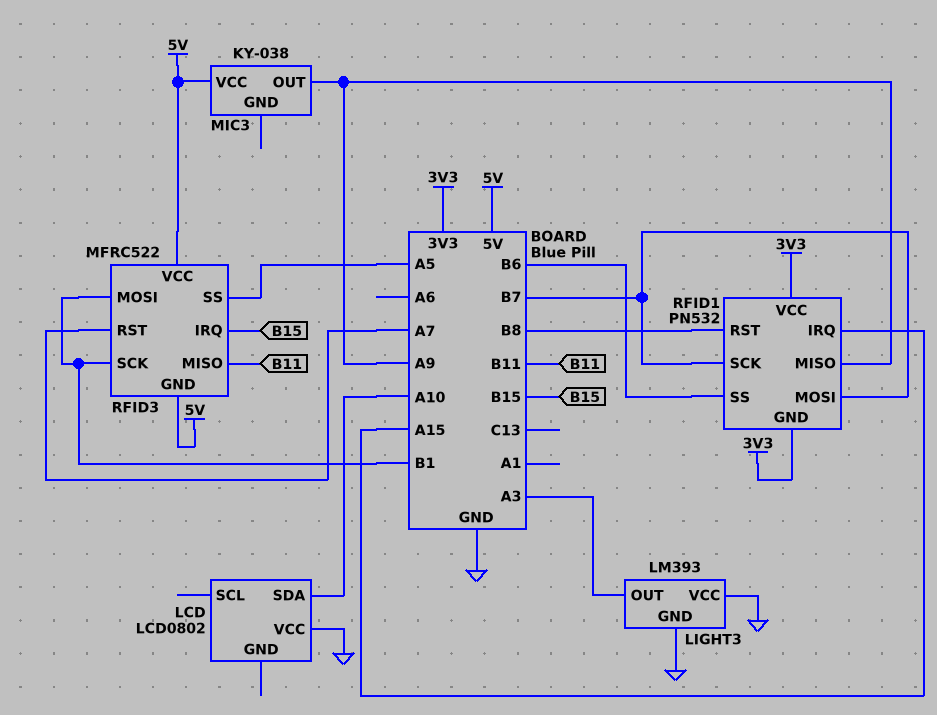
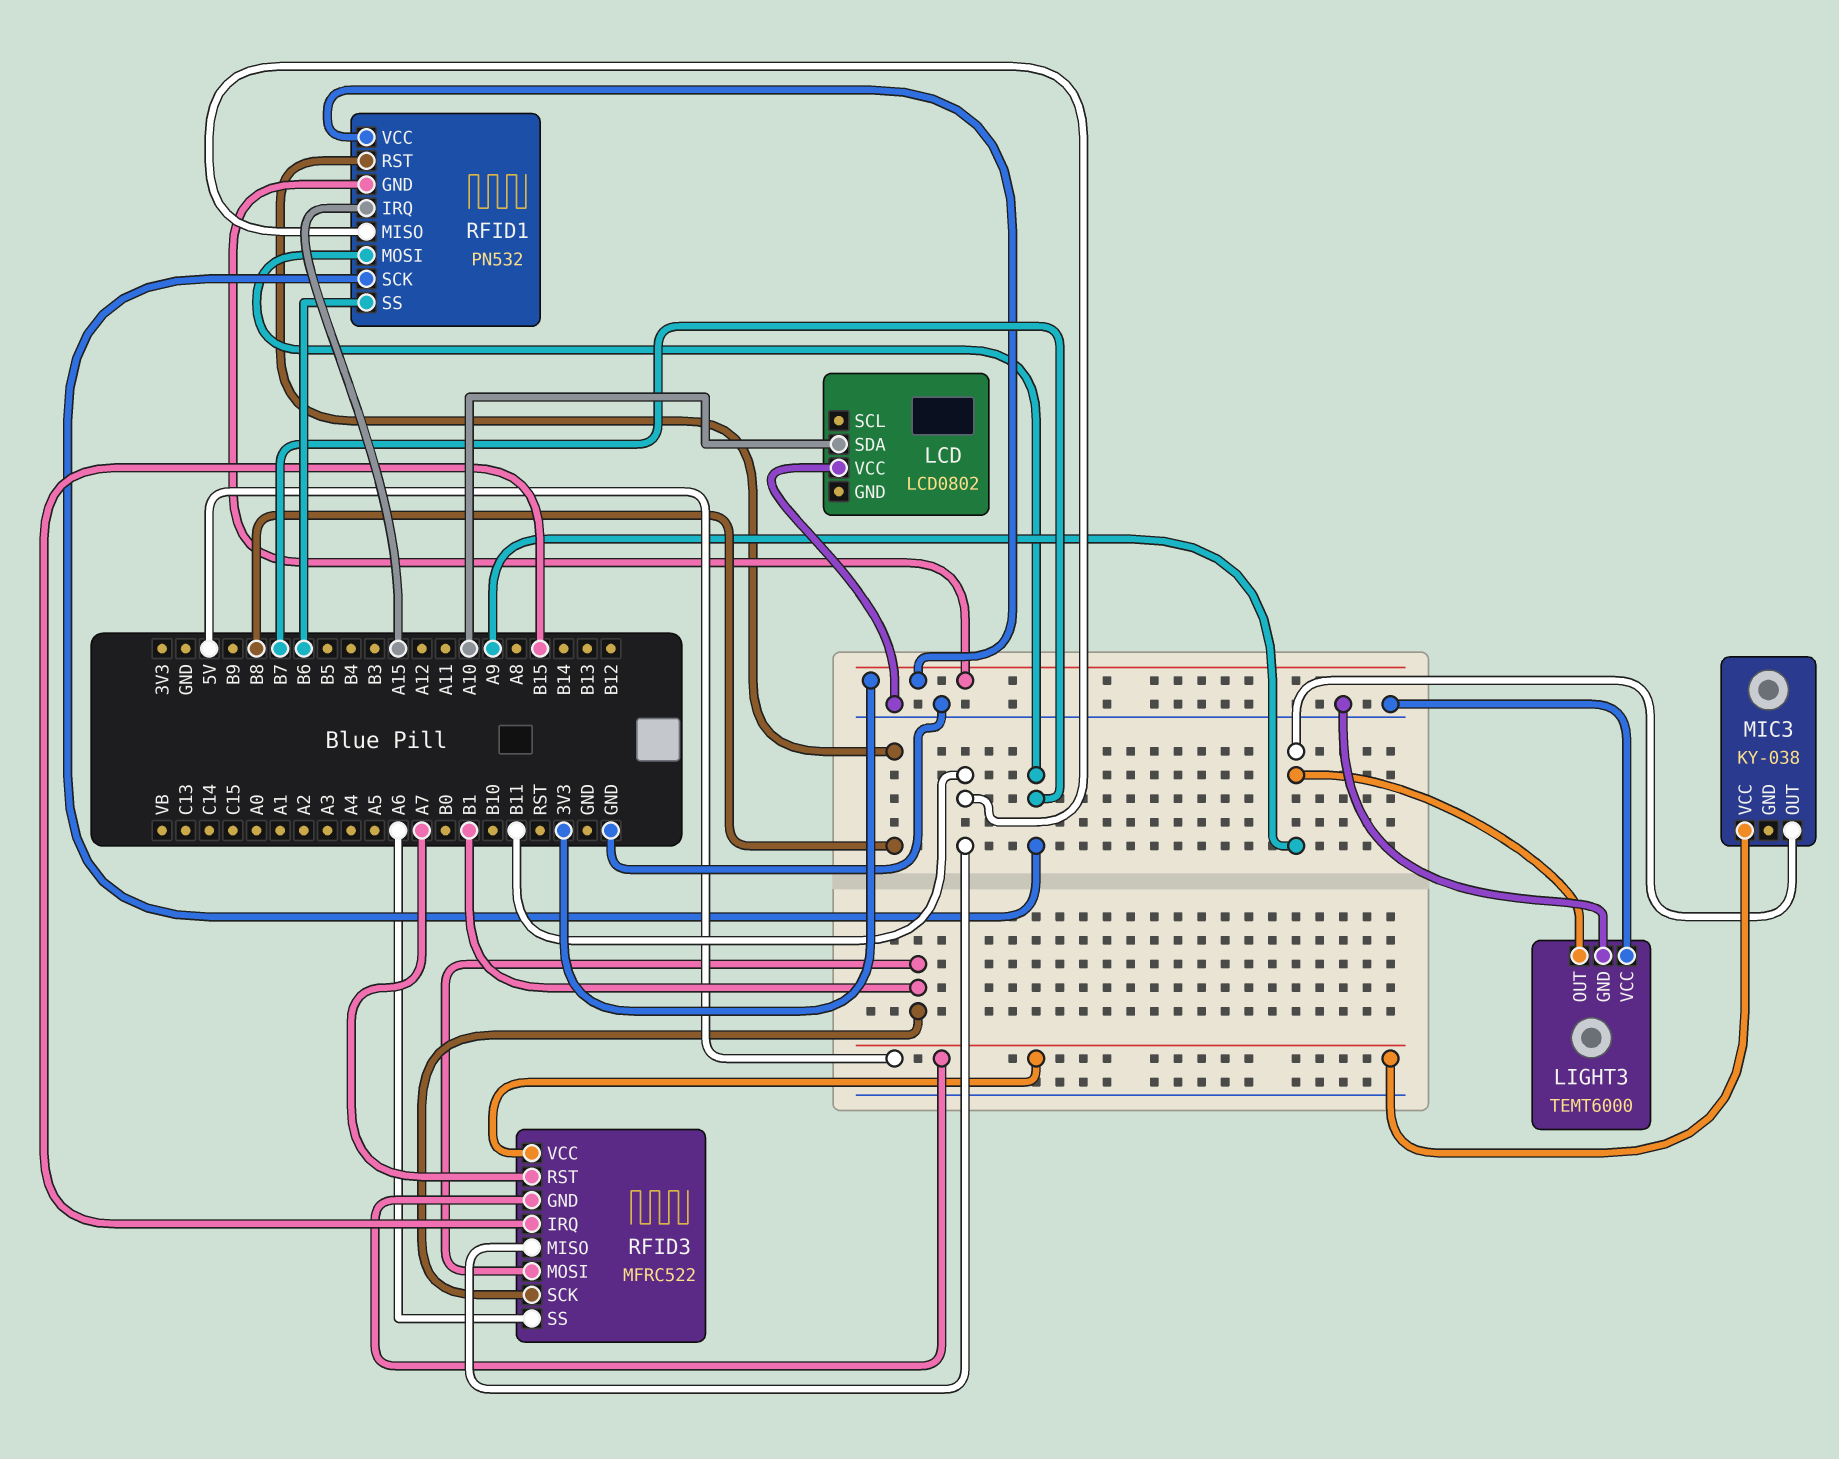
LIGHT3: LM393 -> TEMT6000
LIGHT3 pin OUT: A3 -> A9
RFID1 pin MISO: A9 -> B11
RFID3 pin SS: A5 -> A6

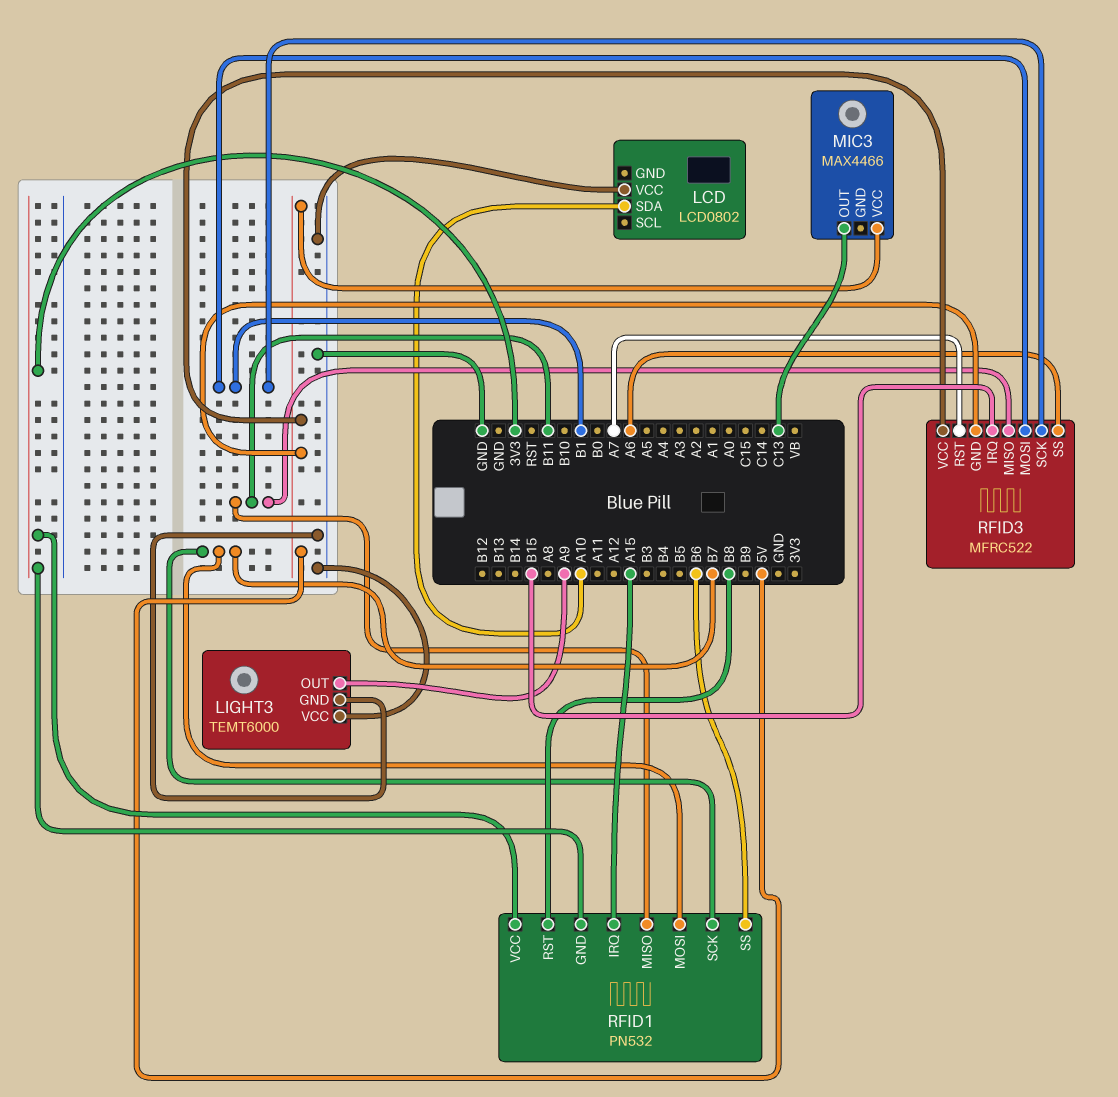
MIC3: KY-038 -> MAX4466
MIC3 pin OUT: A9 -> C13

